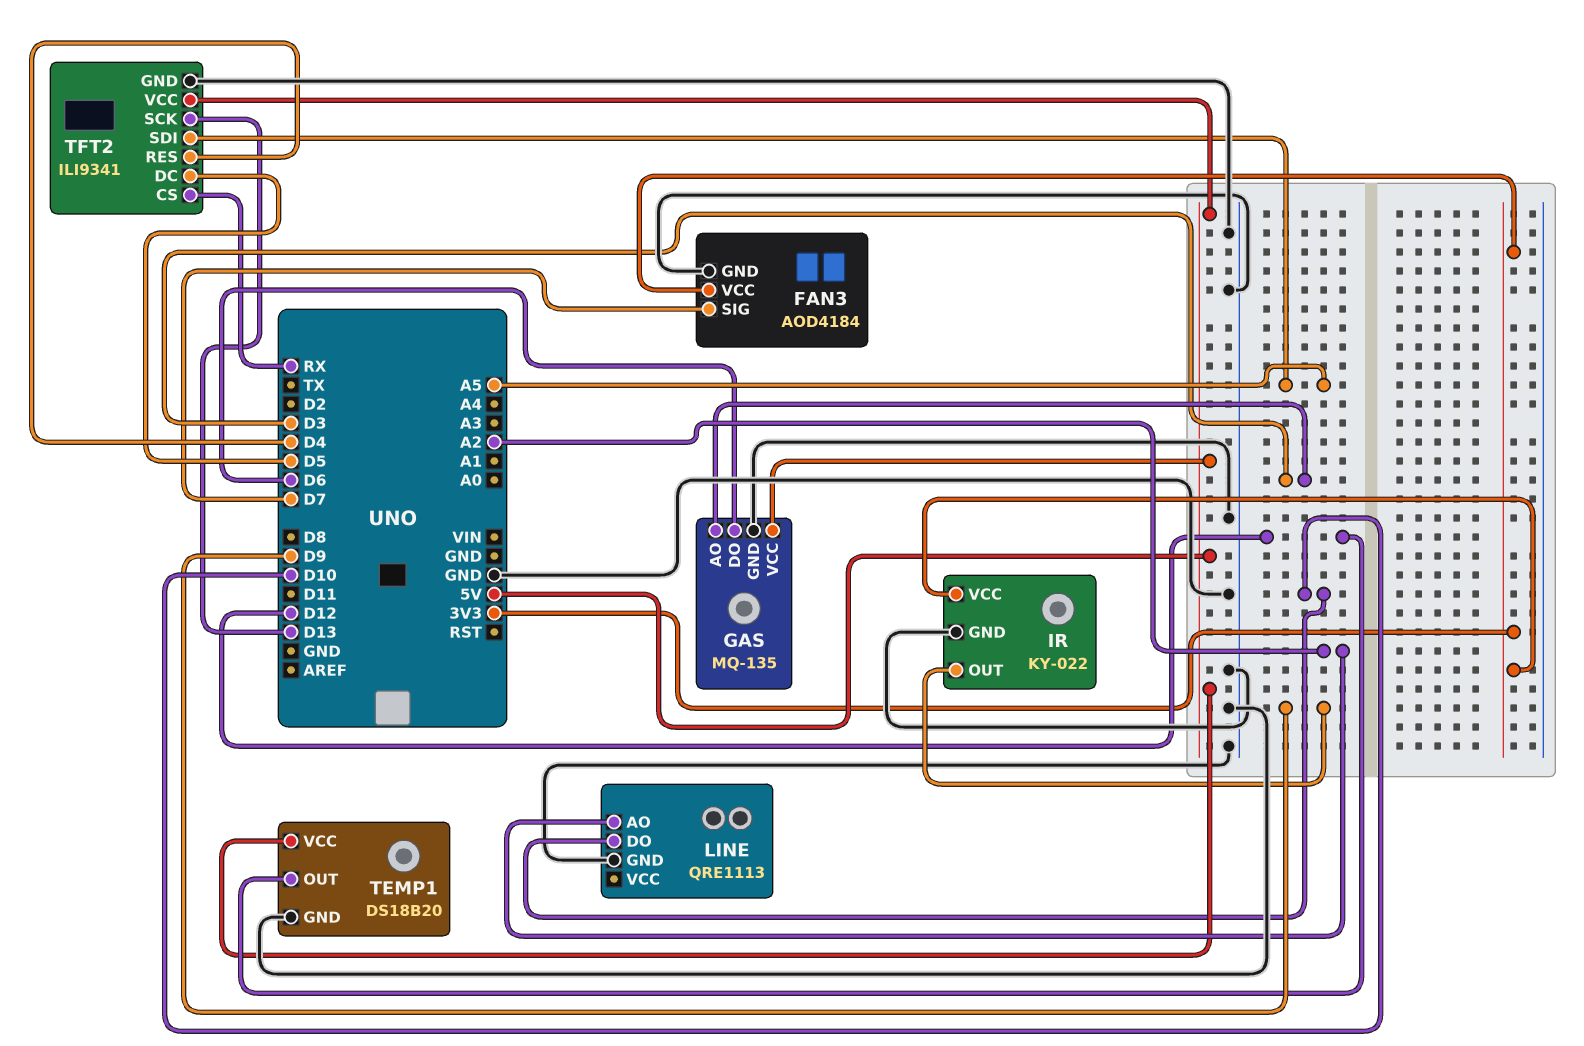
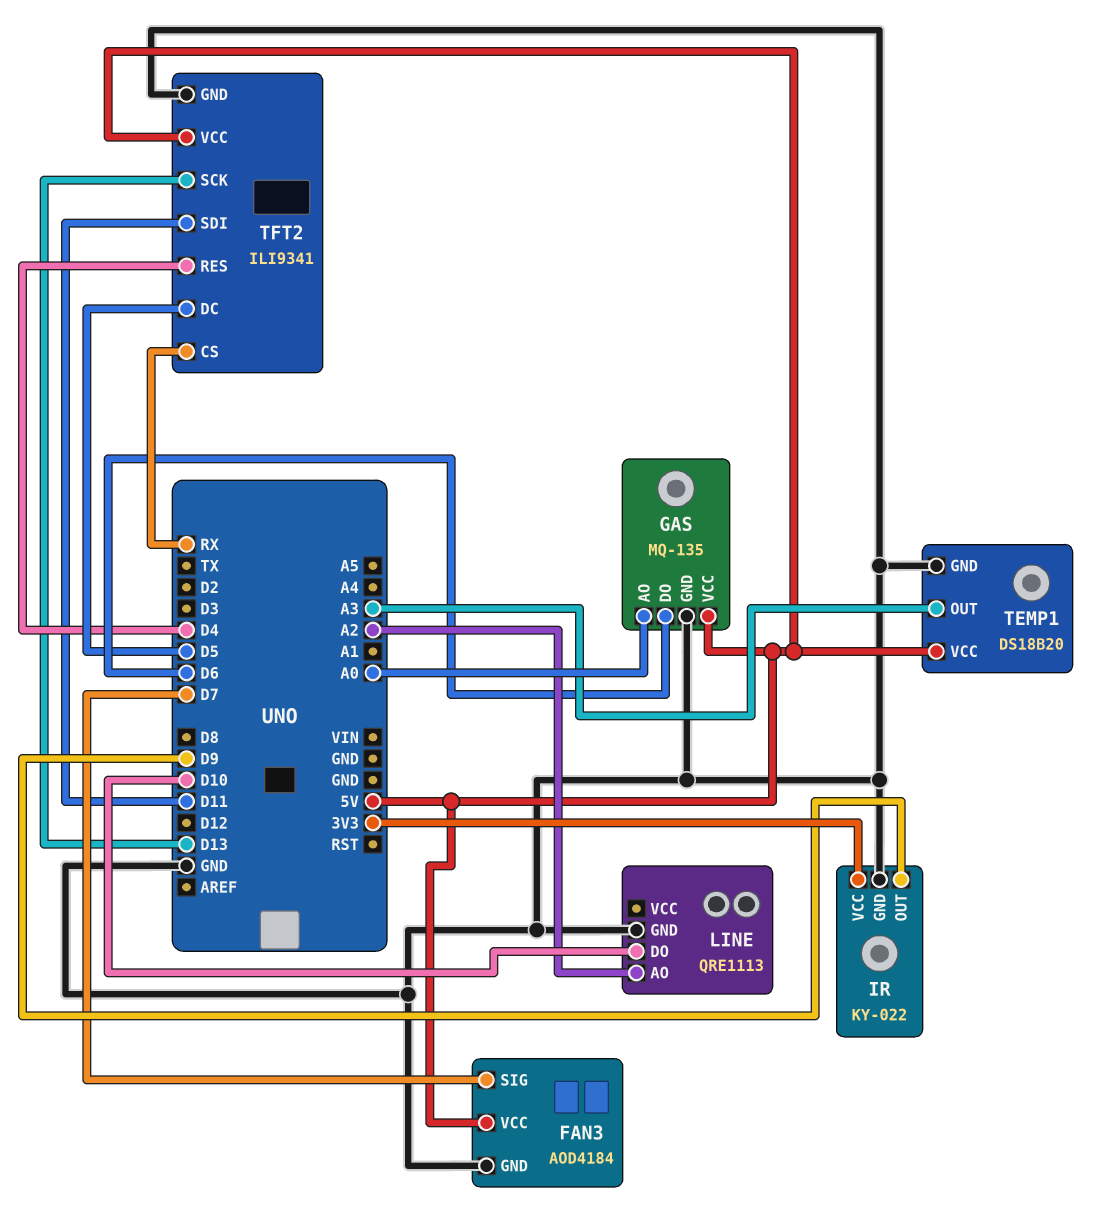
FAN3 pin VCC: 3V3 -> 5V
GAS pin AO: D3 -> A0
TEMP1 pin OUT: D12 -> A3
TFT2 pin SDI: A5 -> D11

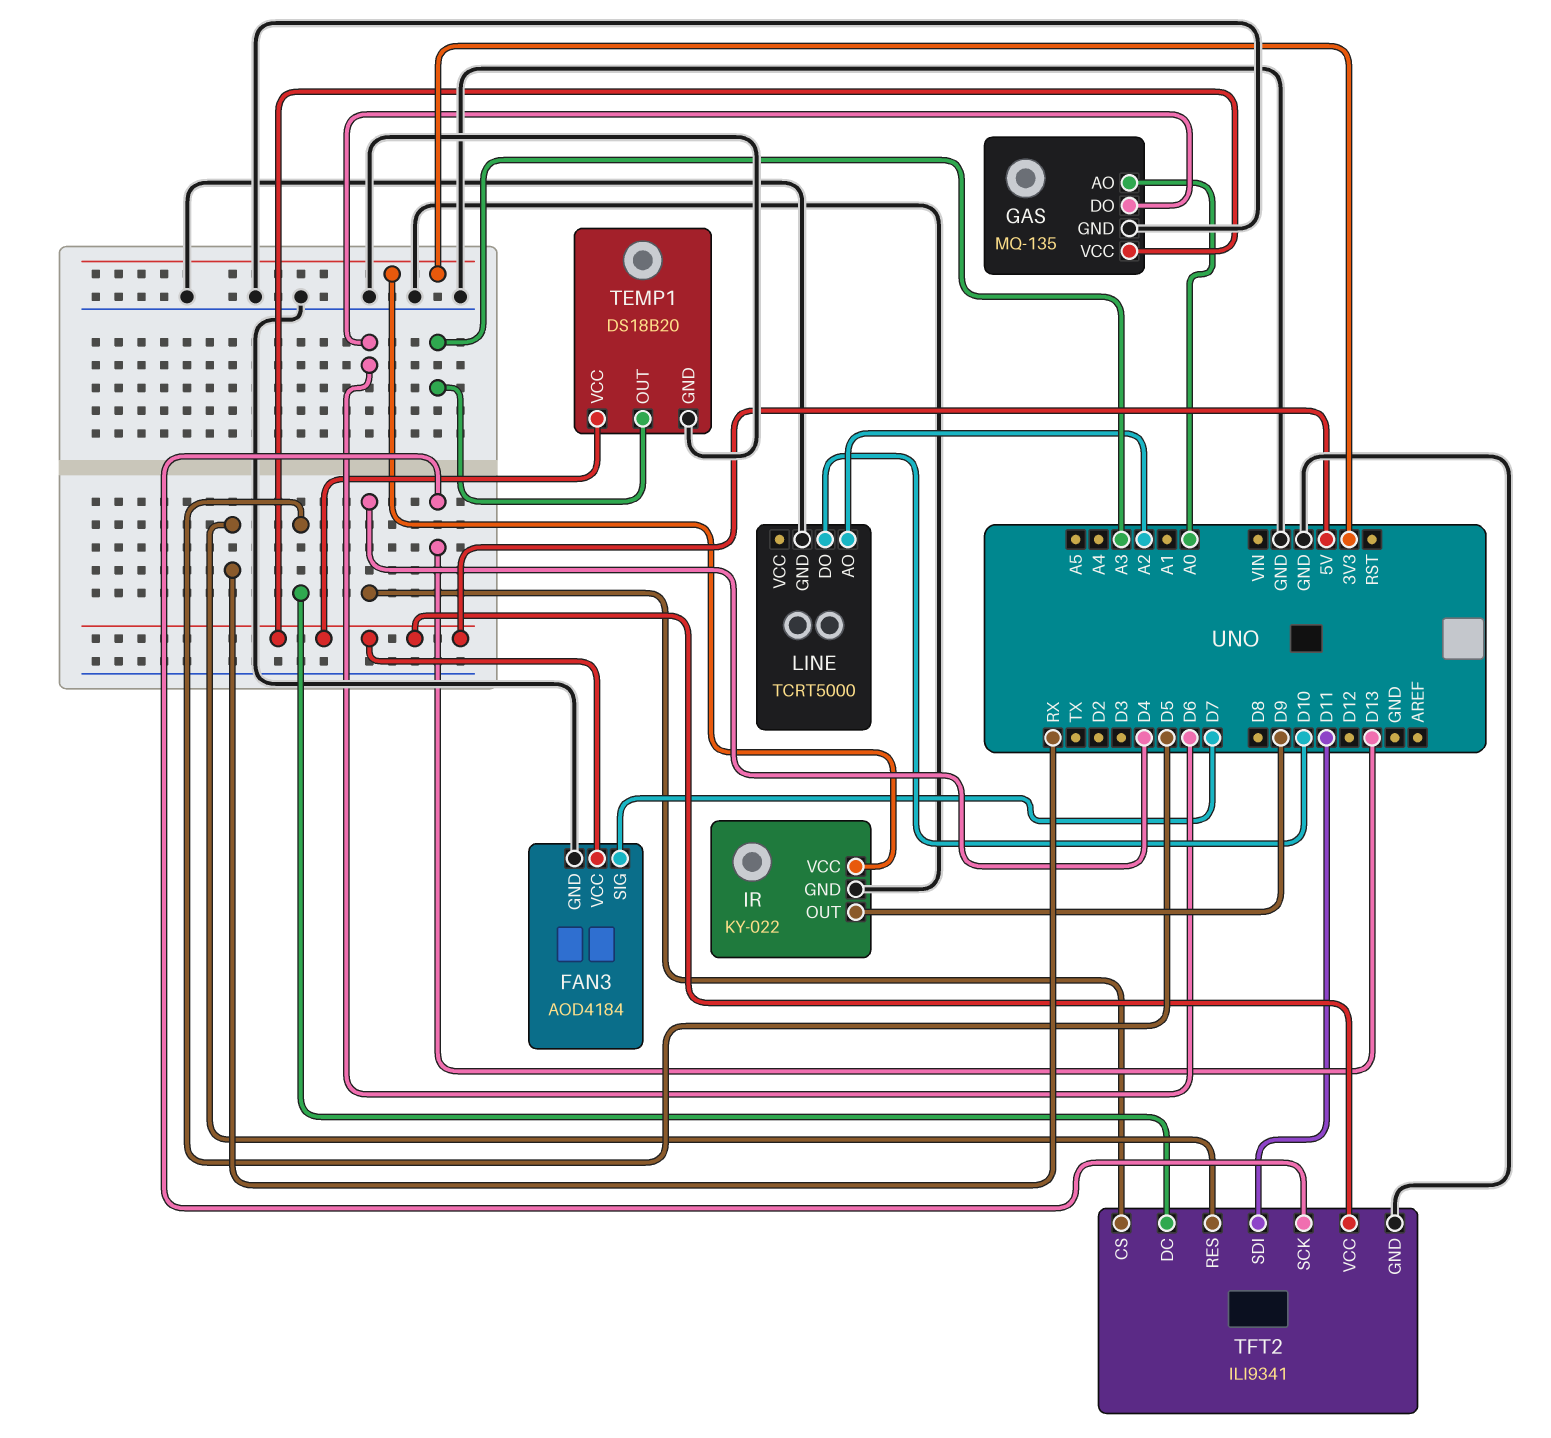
LINE: QRE1113 -> TCRT5000
TFT2 pin CS: RX -> D4
TFT2 pin RES: D4 -> RX

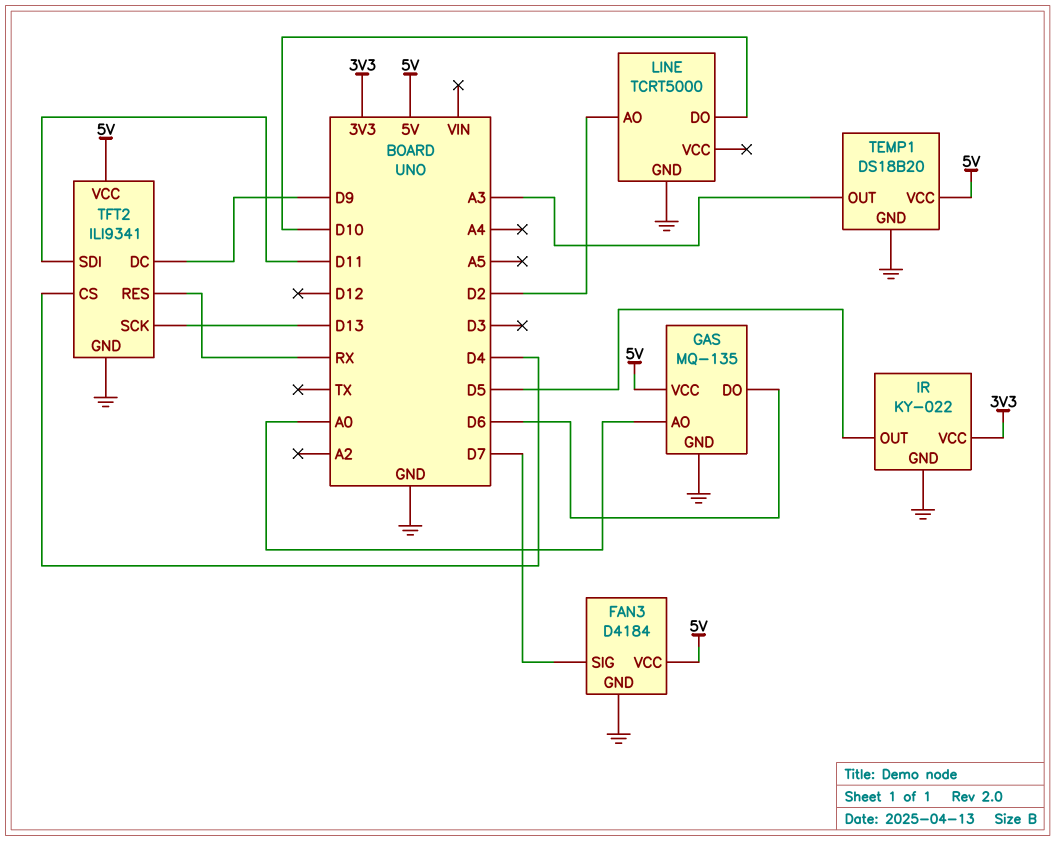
FAN3: AOD4184 -> D4184
IR pin OUT: D9 -> D5
LINE pin AO: A2 -> D2
TFT2 pin DC: D5 -> D9

